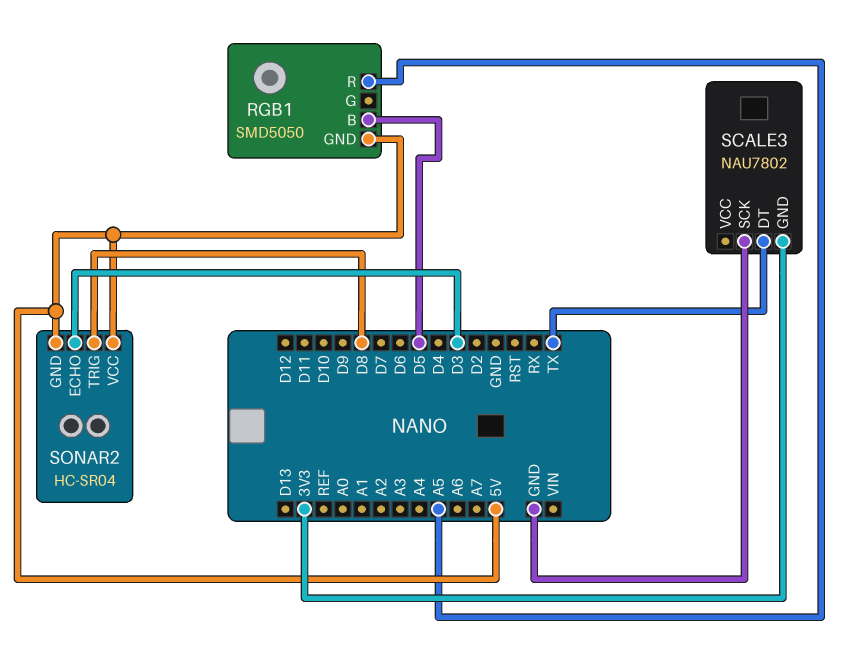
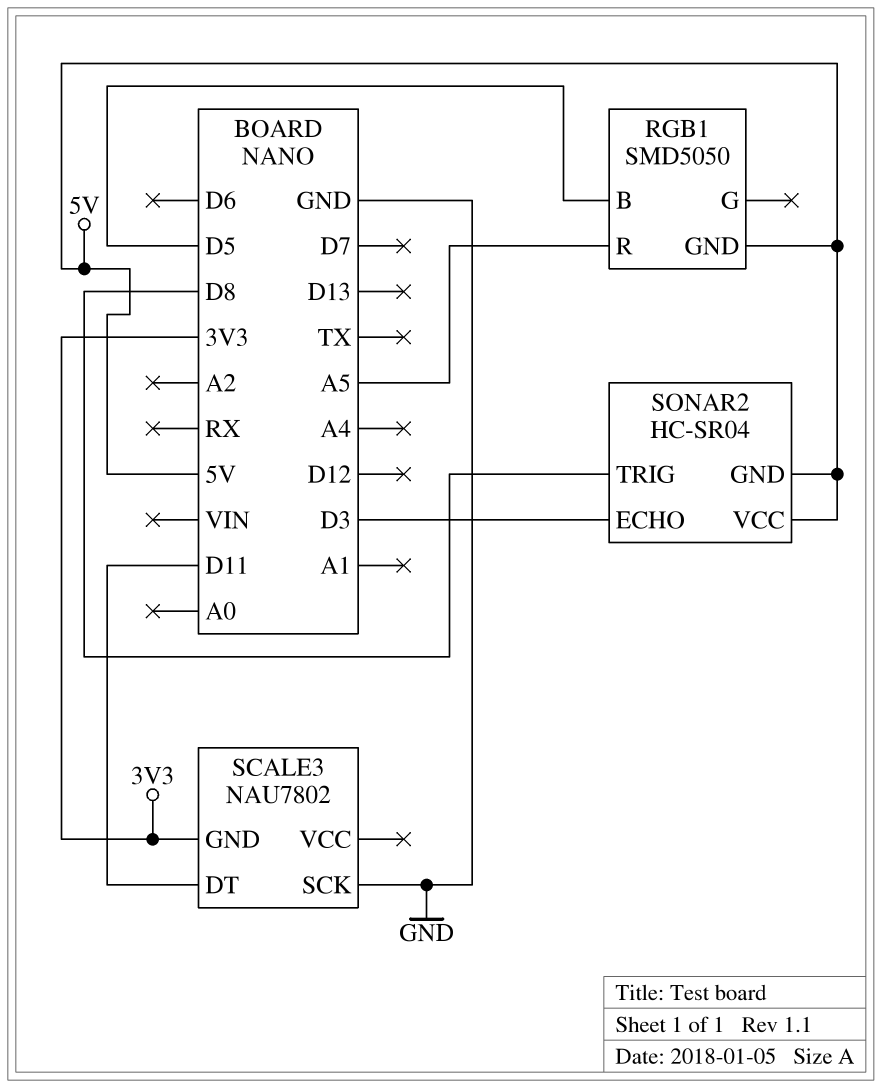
SCALE3 pin DT: TX -> D11

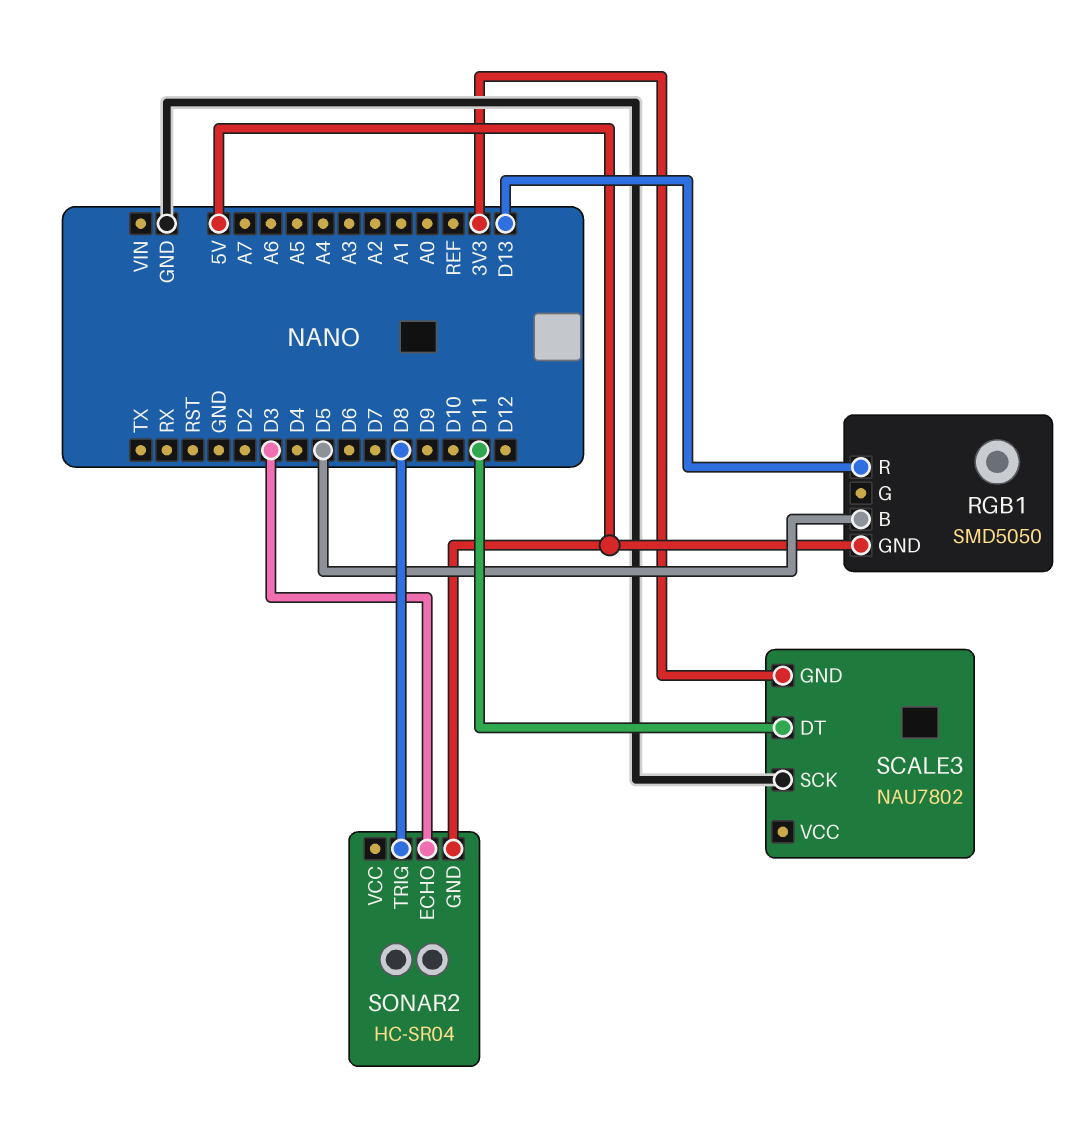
RGB1 pin R: A5 -> D13
SONAR2 pin VCC: 5V -> none

